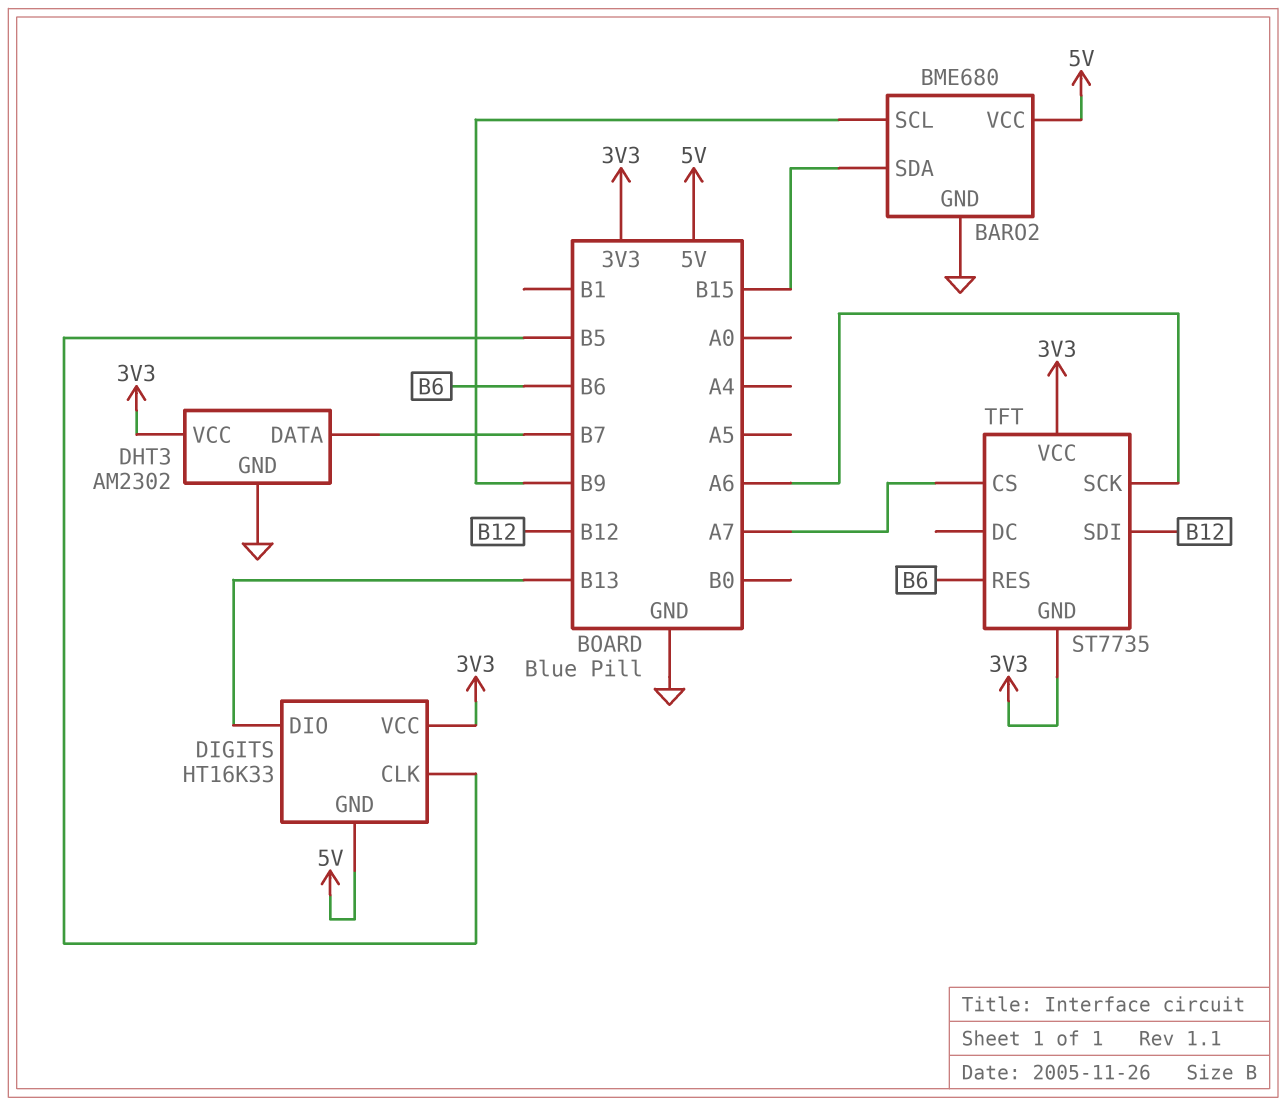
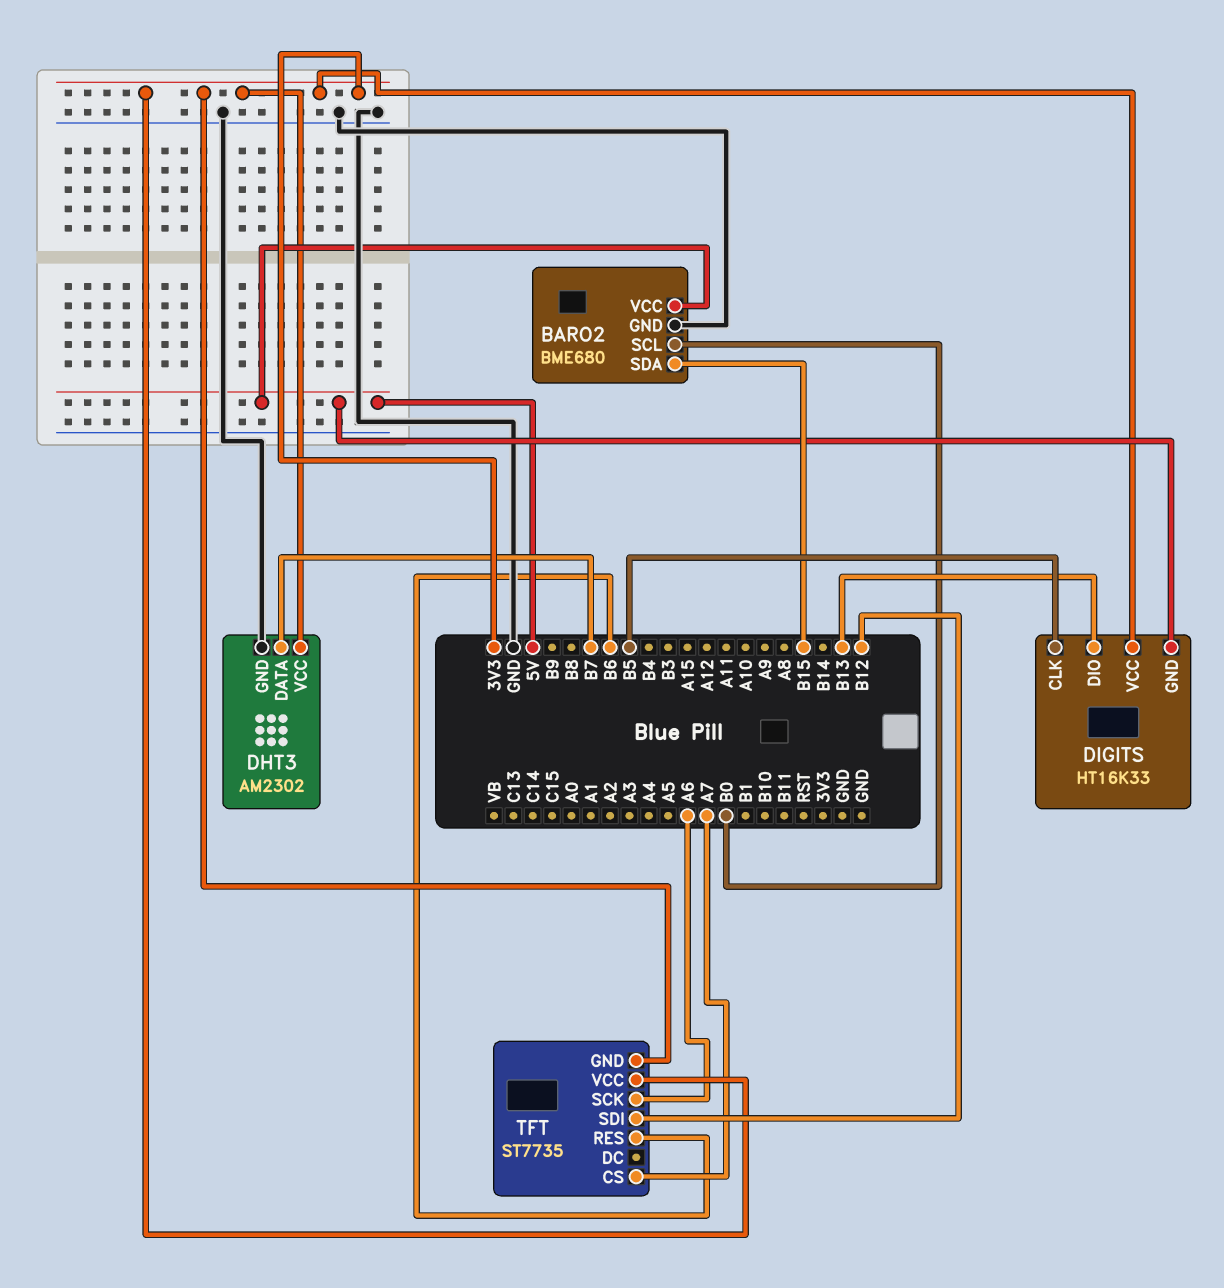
BARO2 pin SCL: B9 -> B0

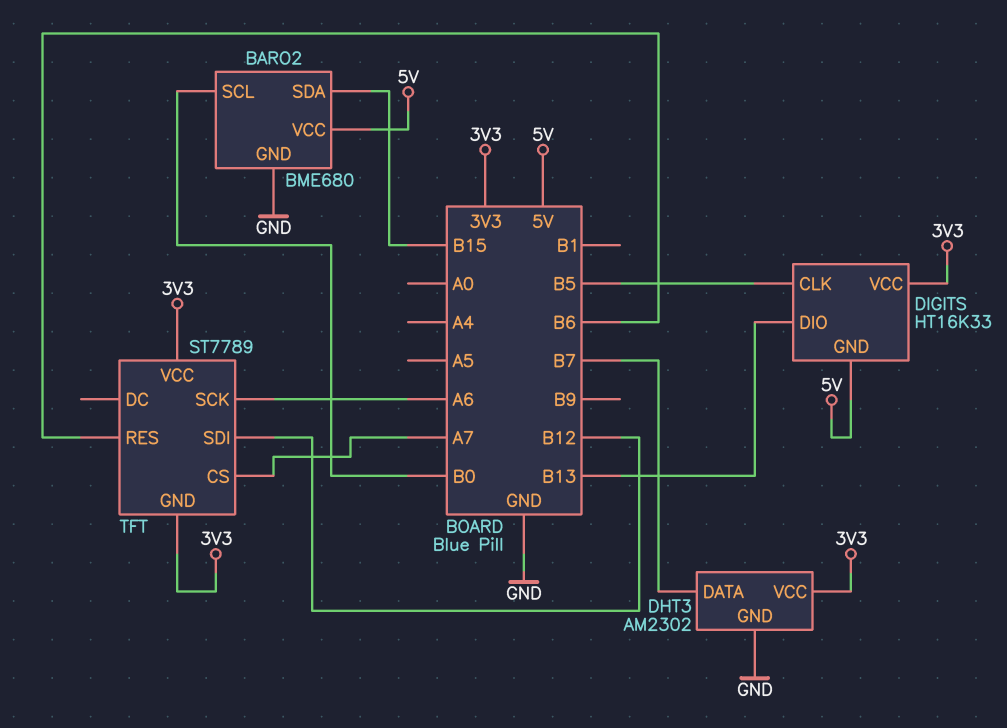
TFT: ST7735 -> ST7789

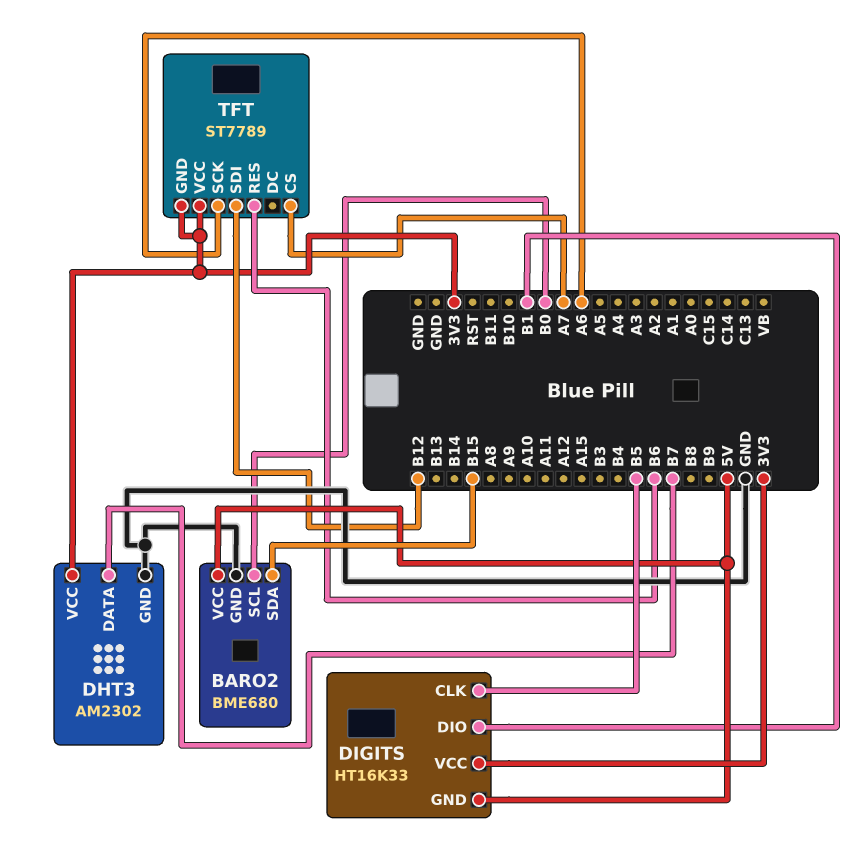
DIGITS pin DIO: B13 -> B1

